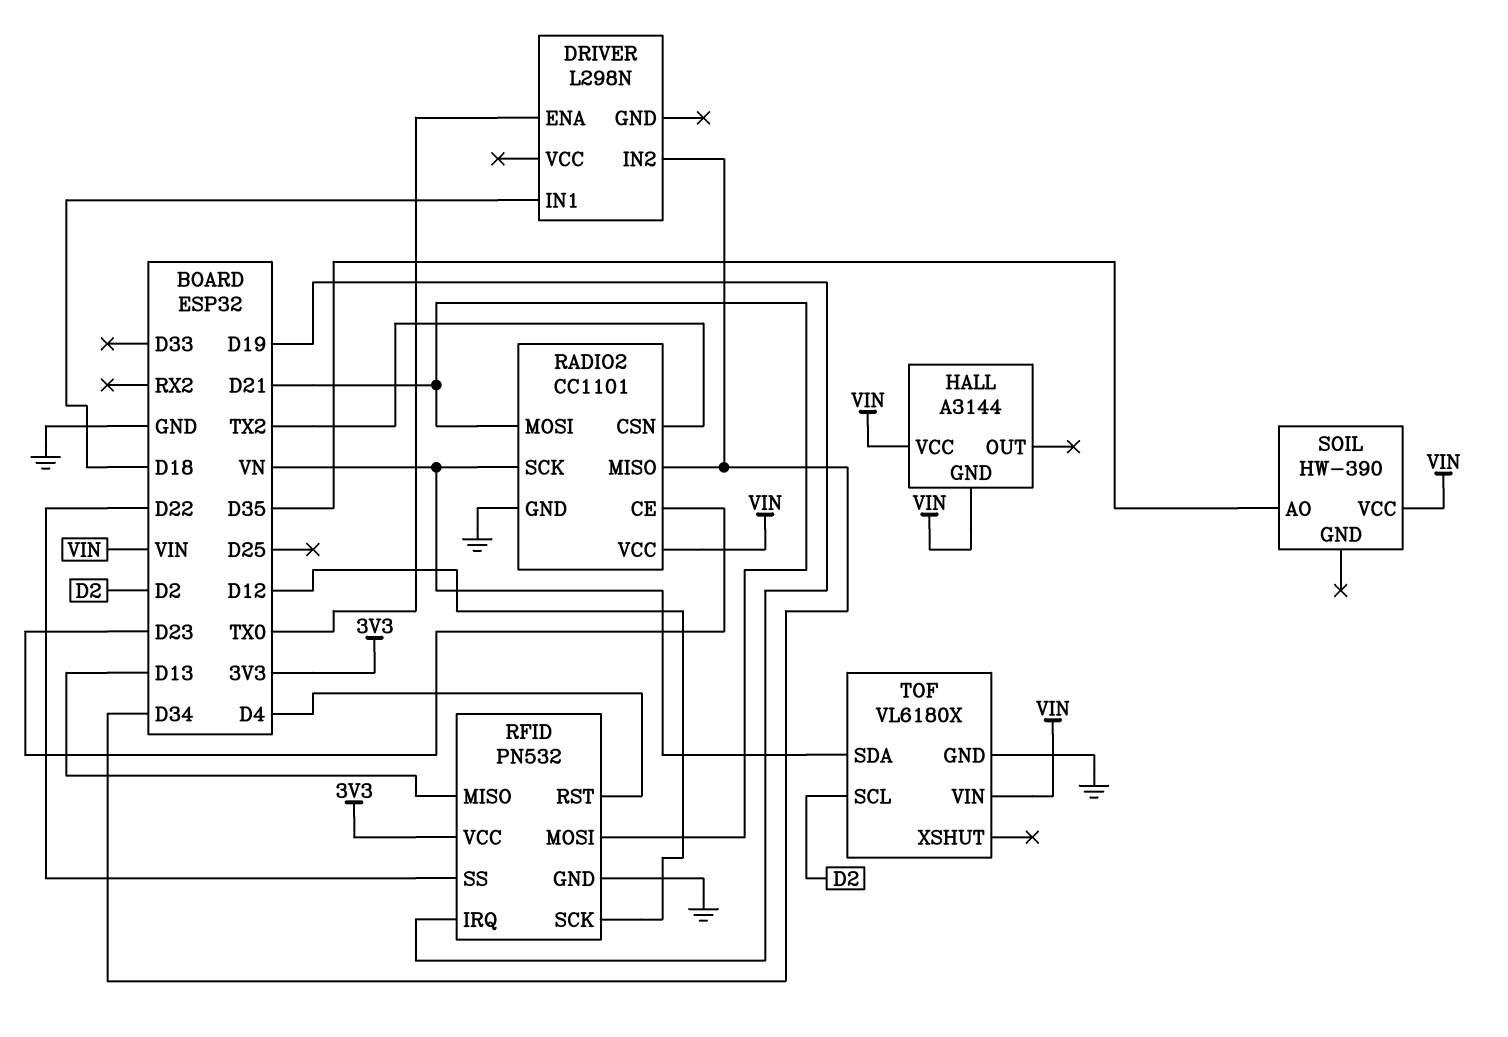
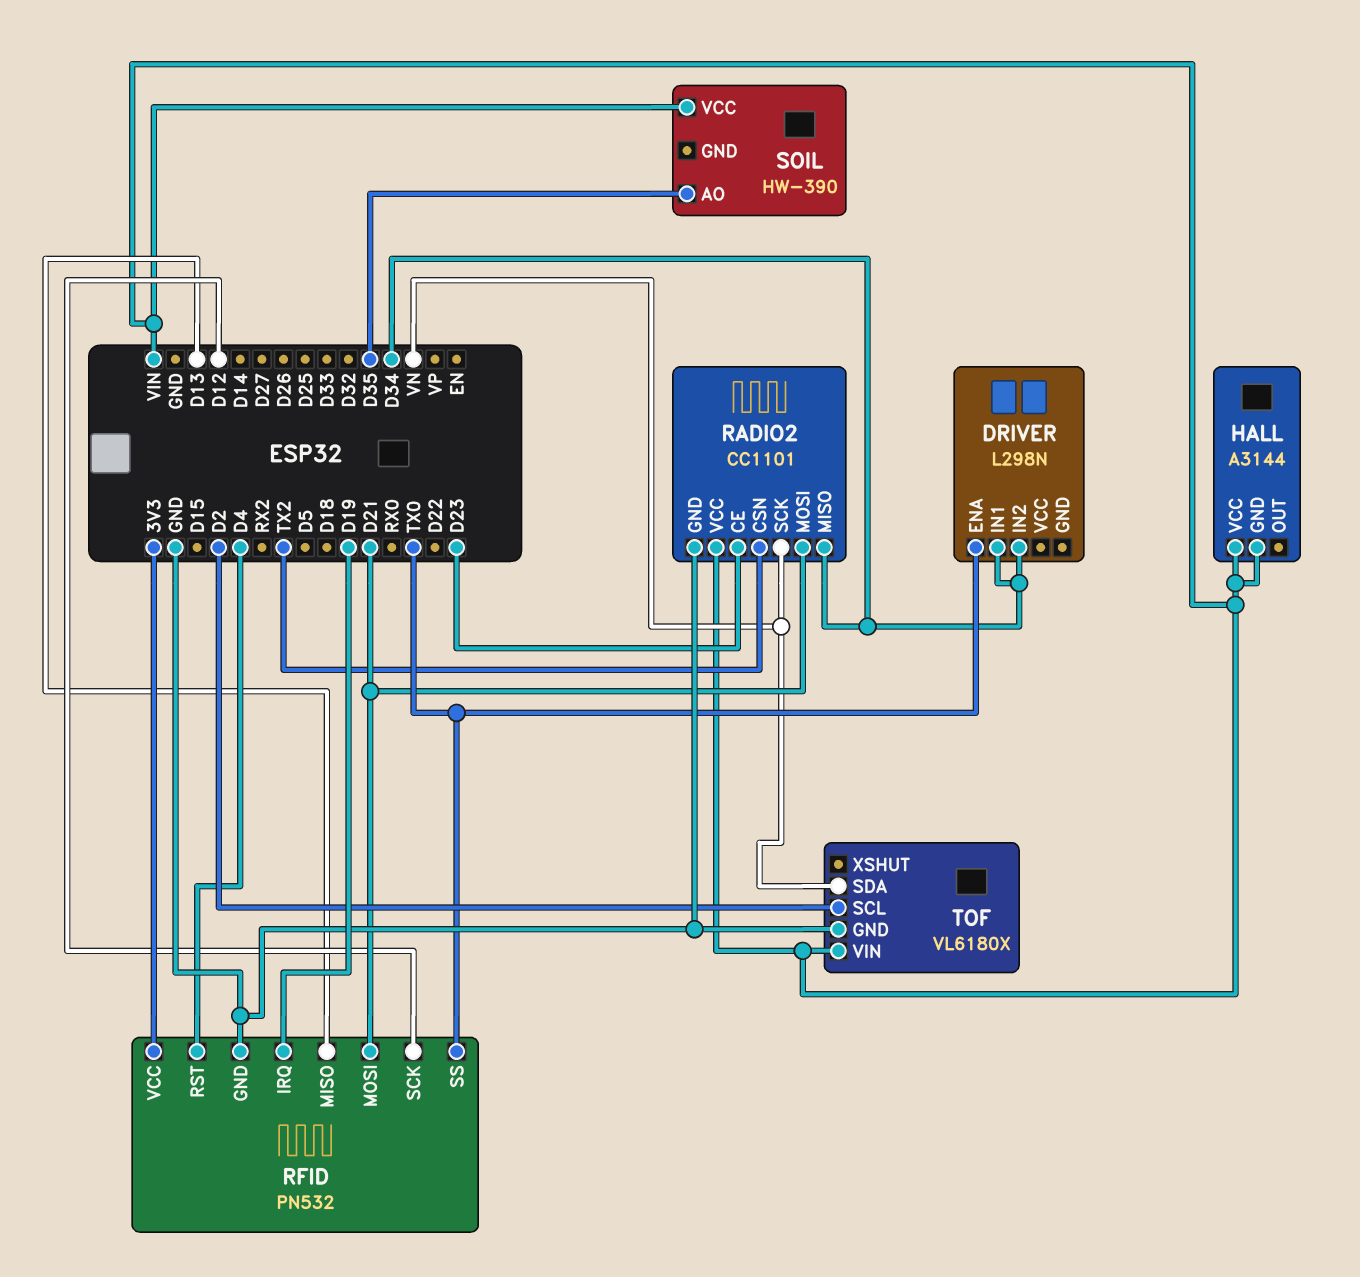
DRIVER pin IN1: D18 -> D34
RFID pin SS: D22 -> TX0

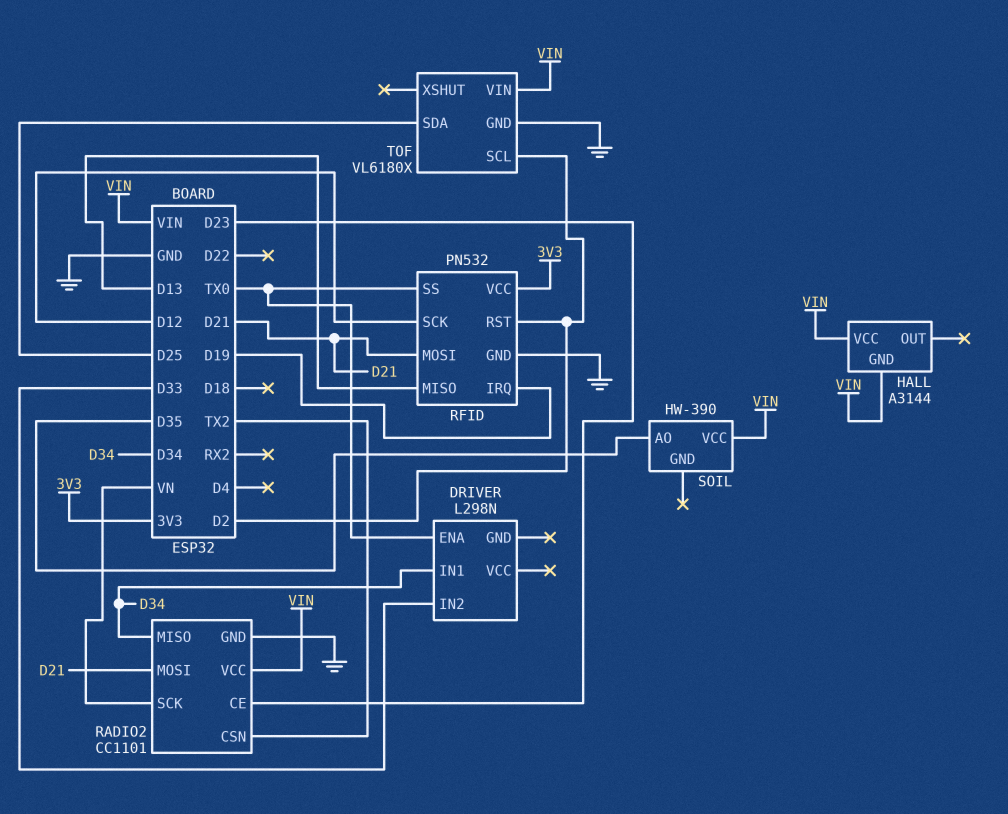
DRIVER pin IN2: D34 -> D33
RFID pin RST: D4 -> D2
TOF pin SDA: VN -> D25

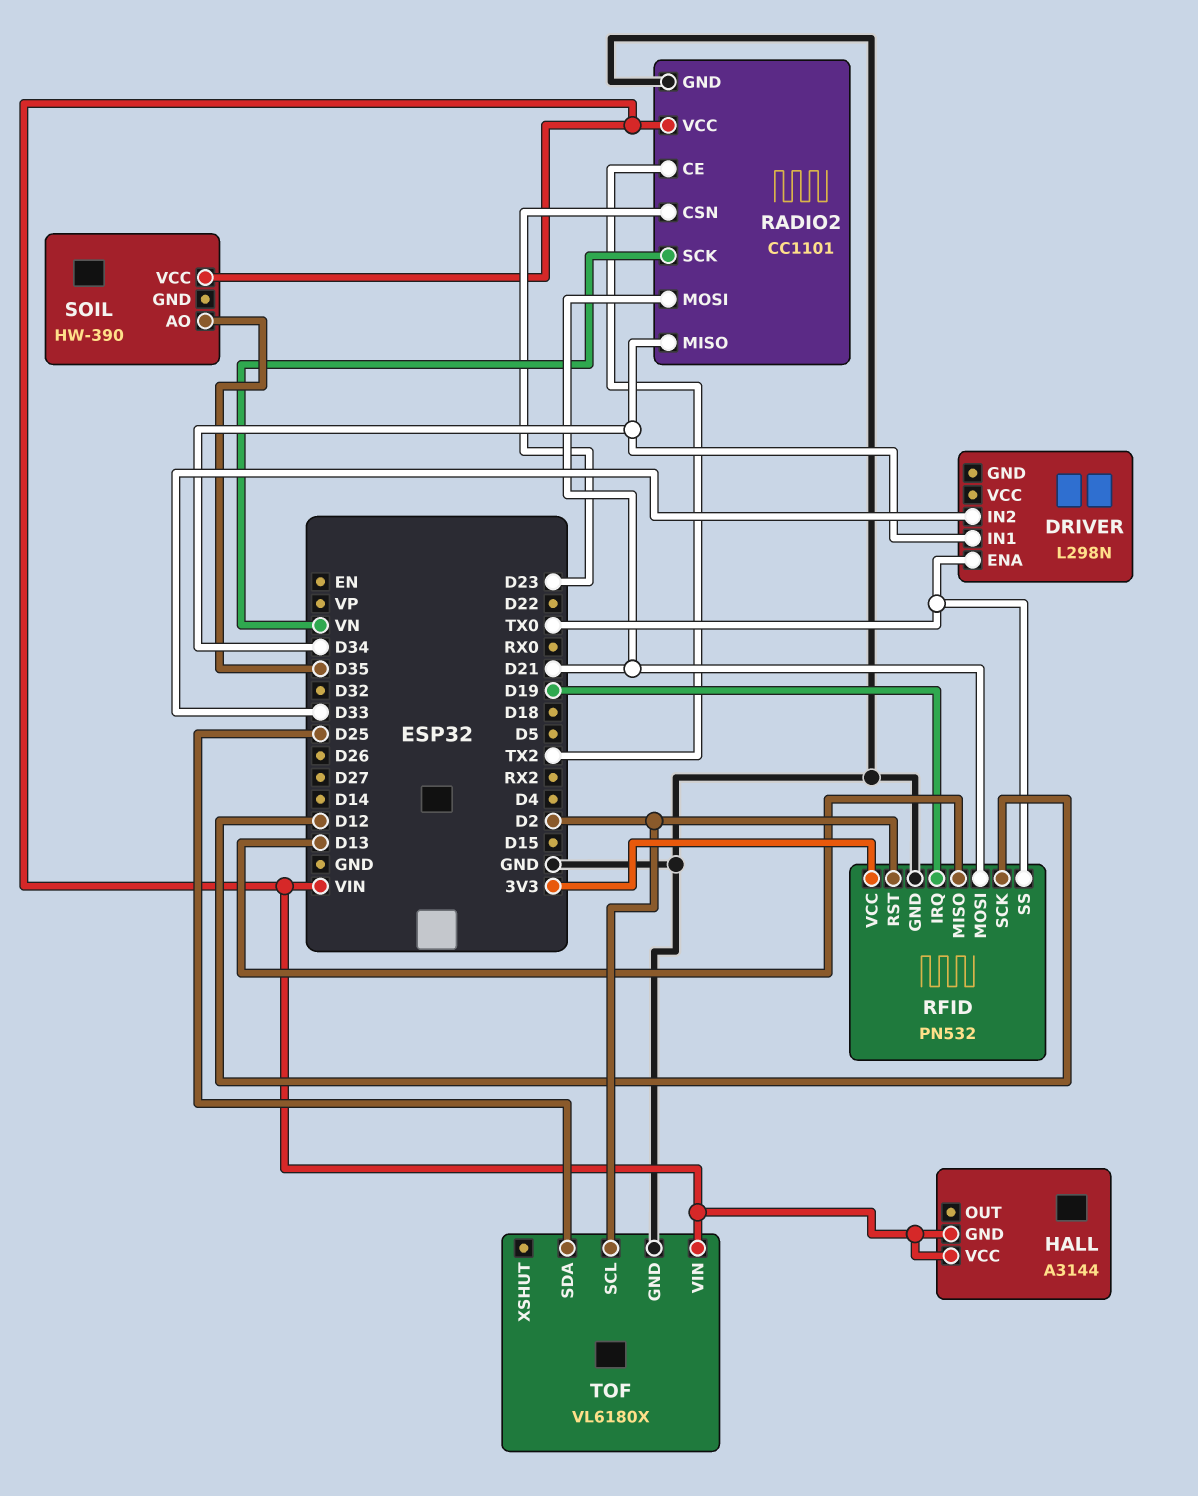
RADIO2 pin CE: D23 -> TX2
RADIO2 pin CSN: TX2 -> D23

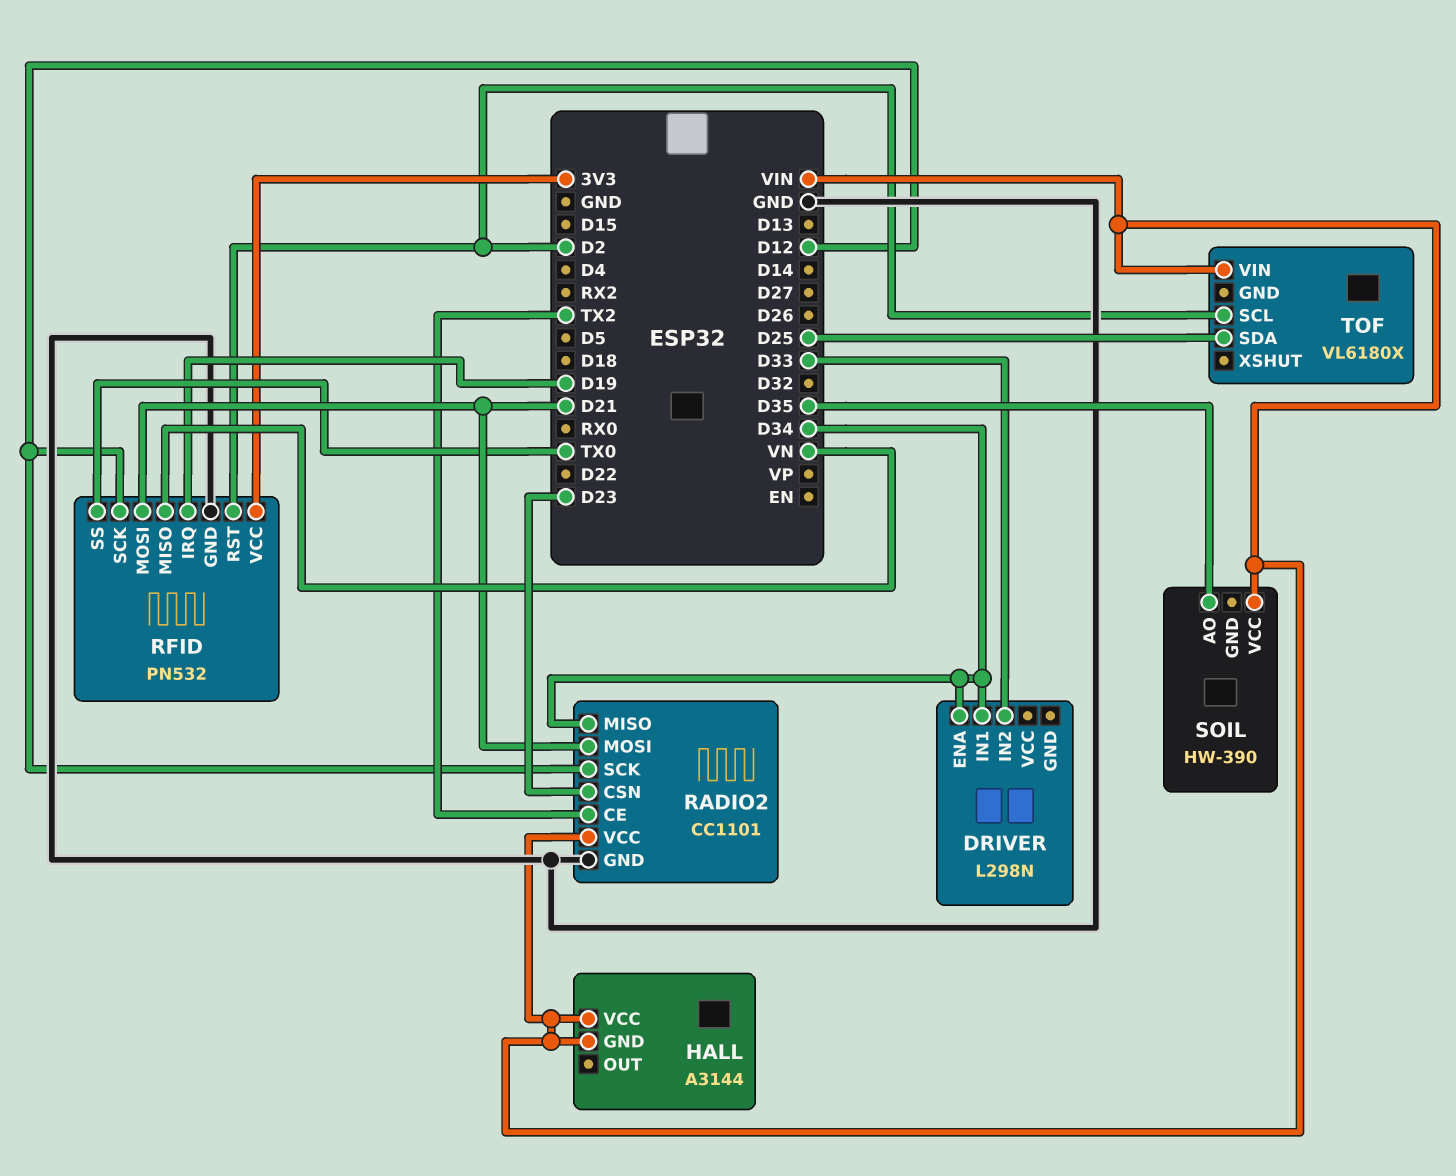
DRIVER pin ENA: TX0 -> D34
RADIO2 pin SCK: VN -> D12
RFID pin MISO: D13 -> VN
TOF pin GND: GND -> none

